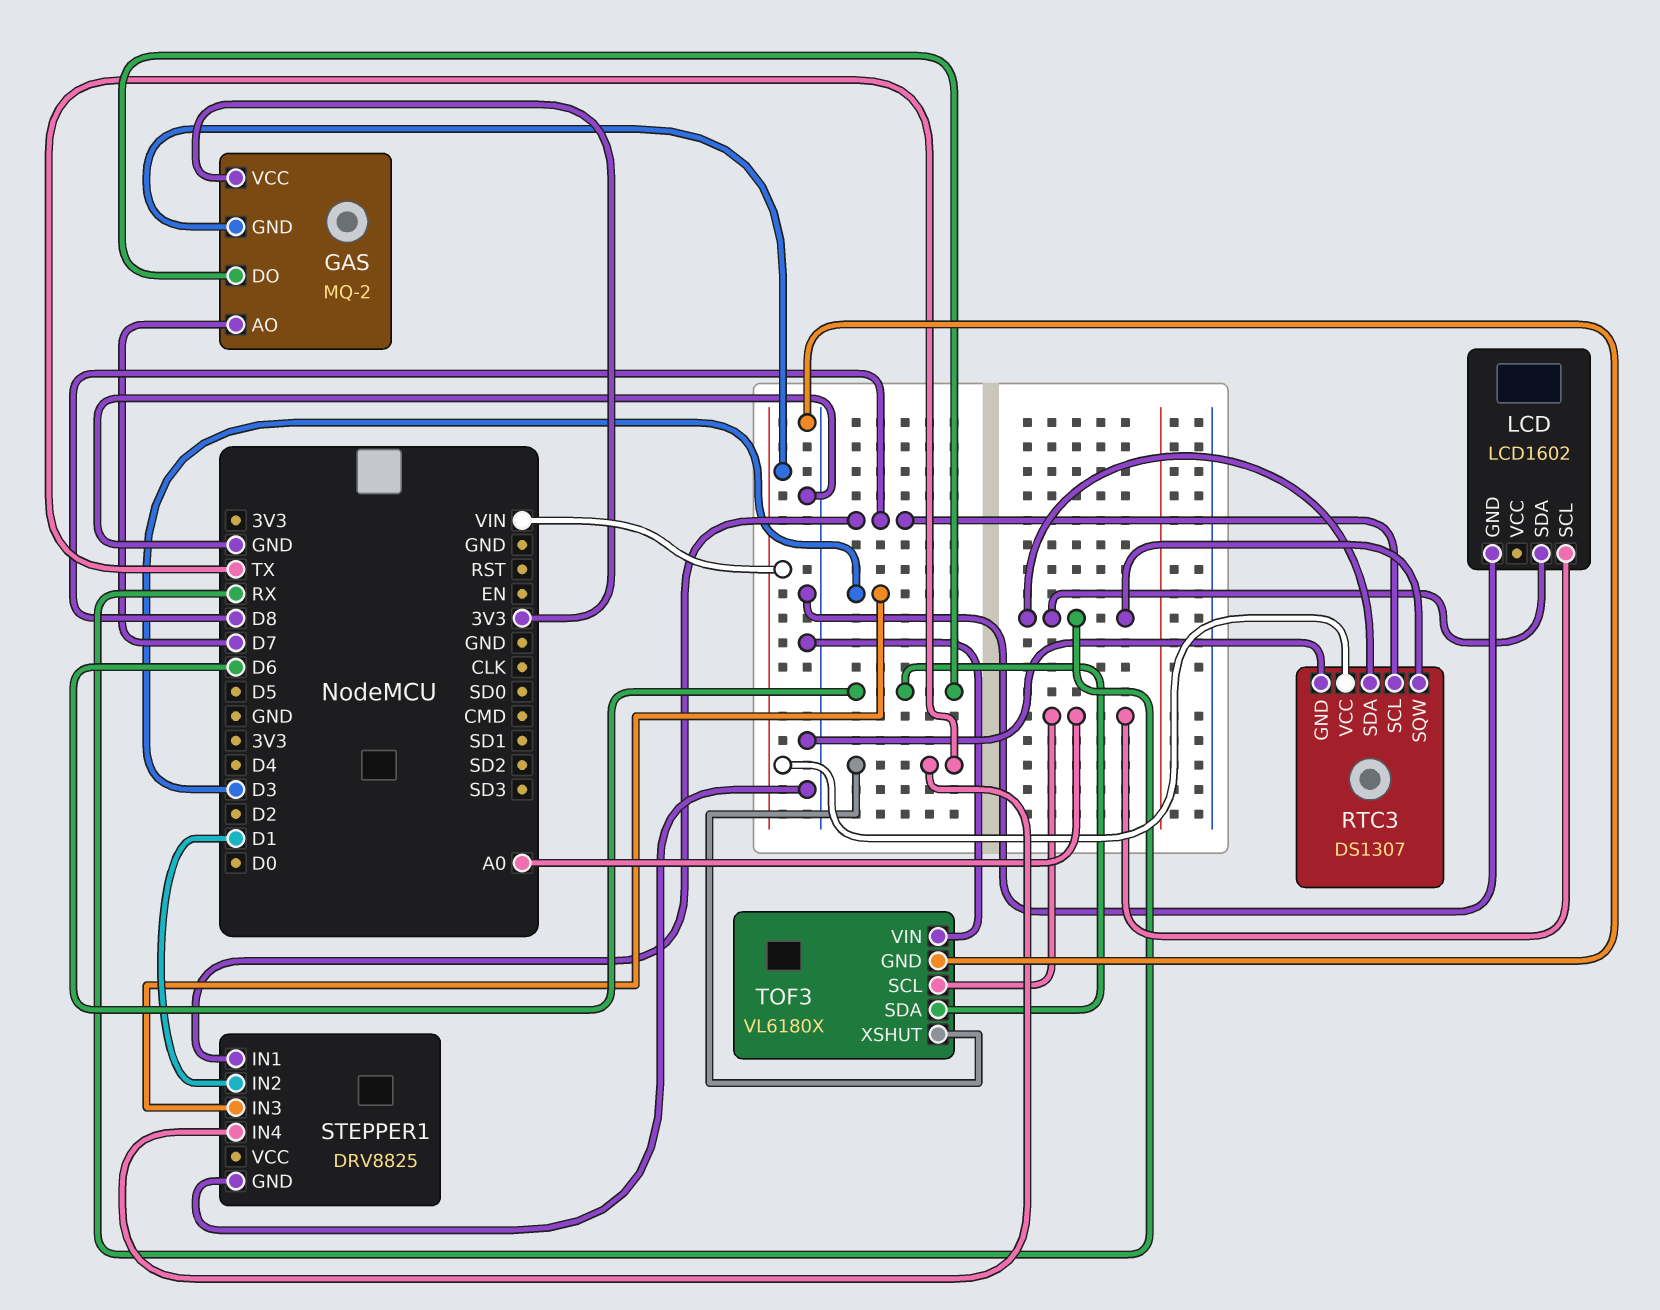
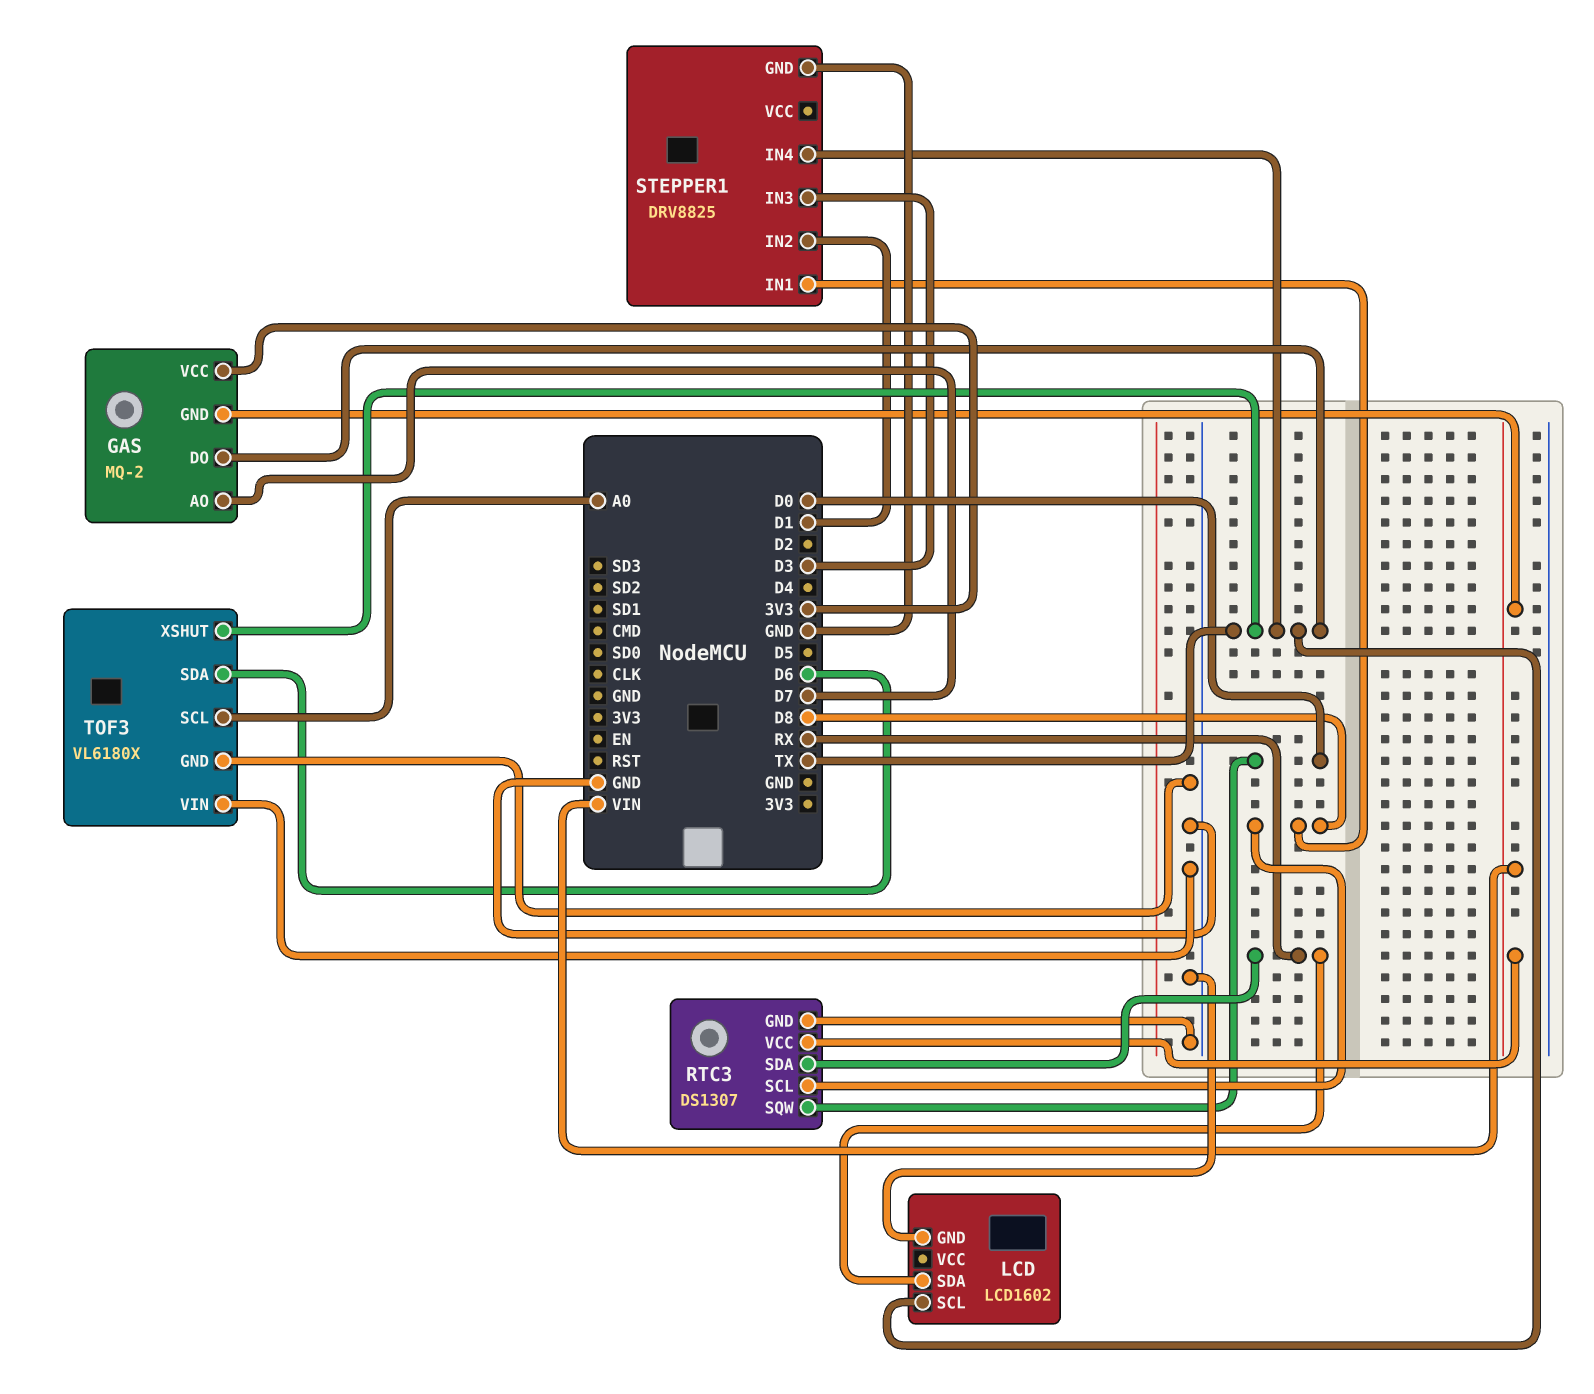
GAS pin DO: D6 -> TX
LCD pin SCL: A0 -> TX
RTC3 pin SQW: RX -> D0

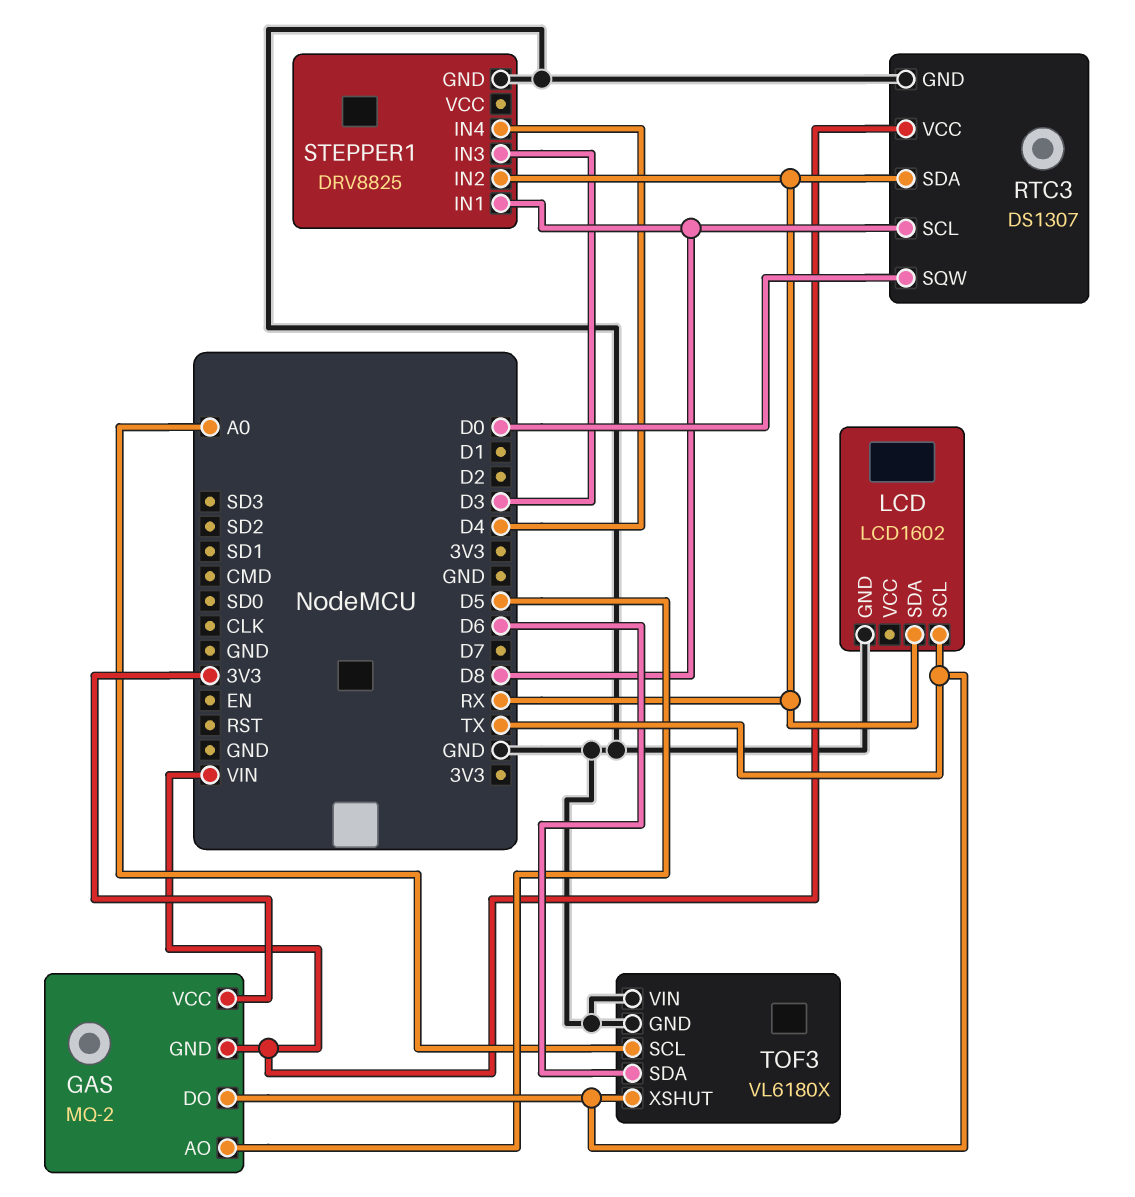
GAS pin AO: D7 -> D5
STEPPER1 pin IN2: D1 -> RX
STEPPER1 pin IN4: TX -> D4

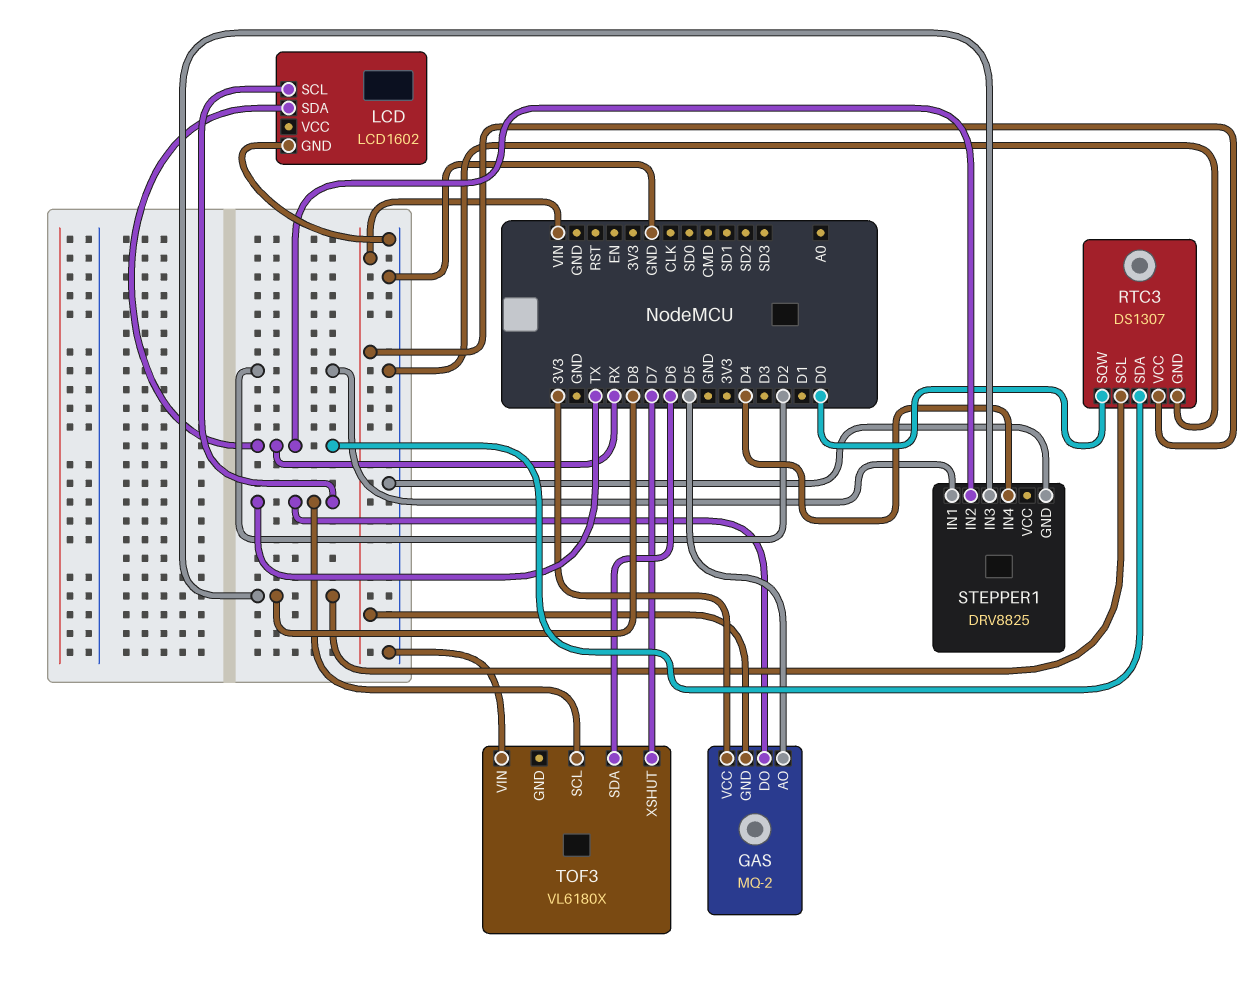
STEPPER1 pin IN1: D8 -> D2
STEPPER1 pin IN3: D3 -> D8
TOF3 pin GND: GND -> none
TOF3 pin SCL: A0 -> TX
TOF3 pin XSHUT: TX -> D7

